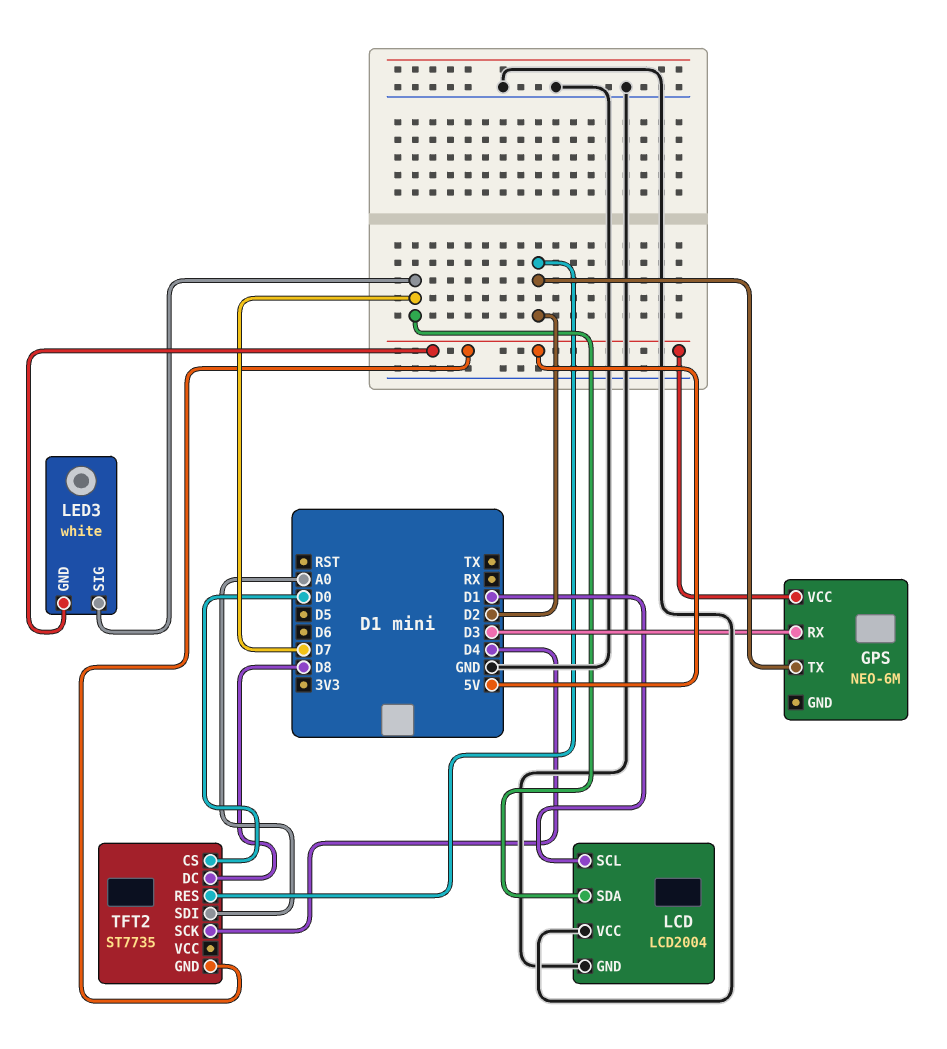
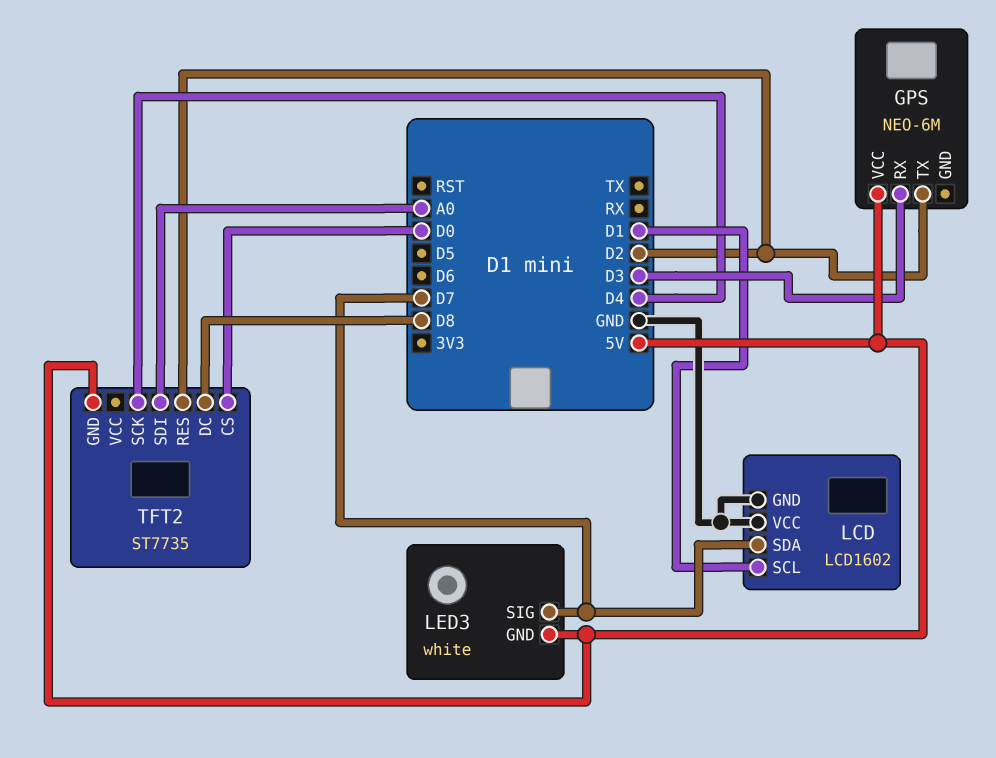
LCD: LCD2004 -> LCD1602

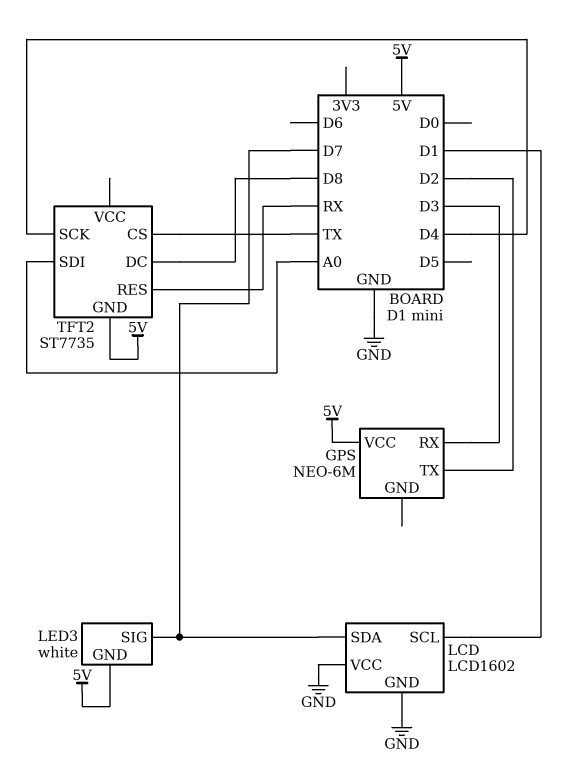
TFT2 pin CS: D0 -> TX
TFT2 pin RES: D2 -> RX

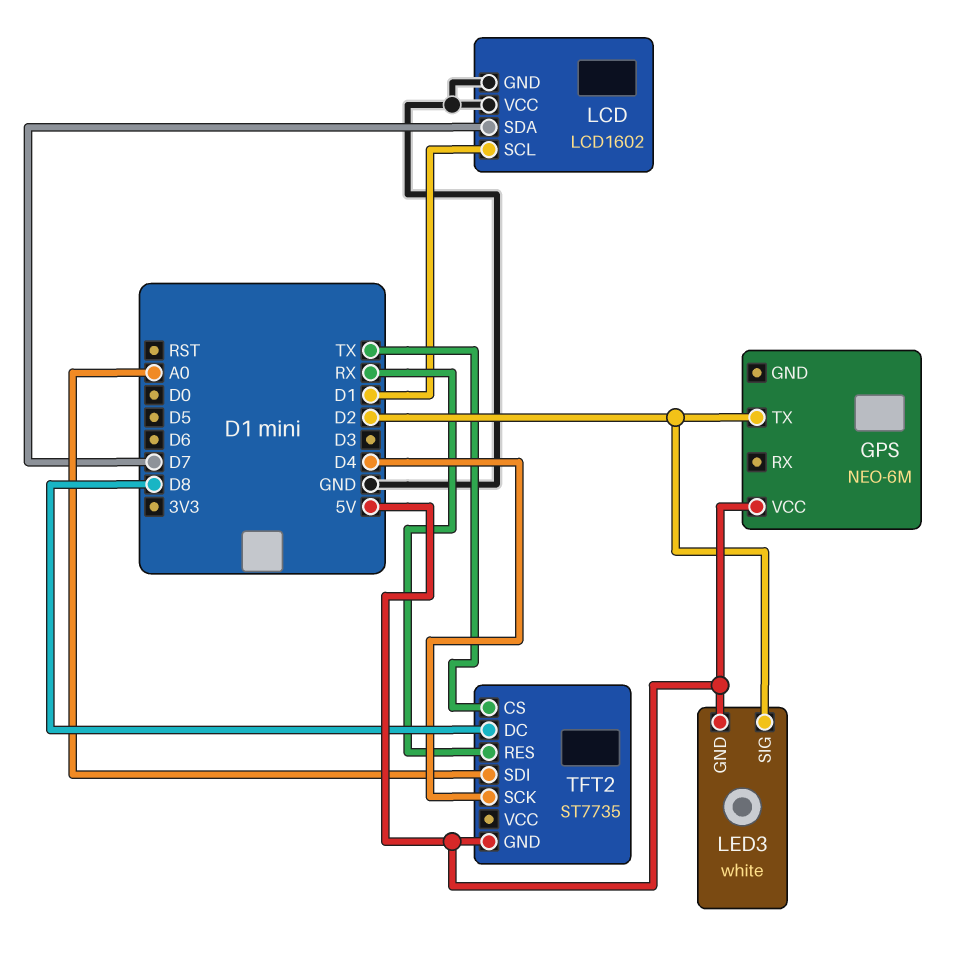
GPS pin RX: D3 -> none
LED3 pin SIG: D7 -> D2

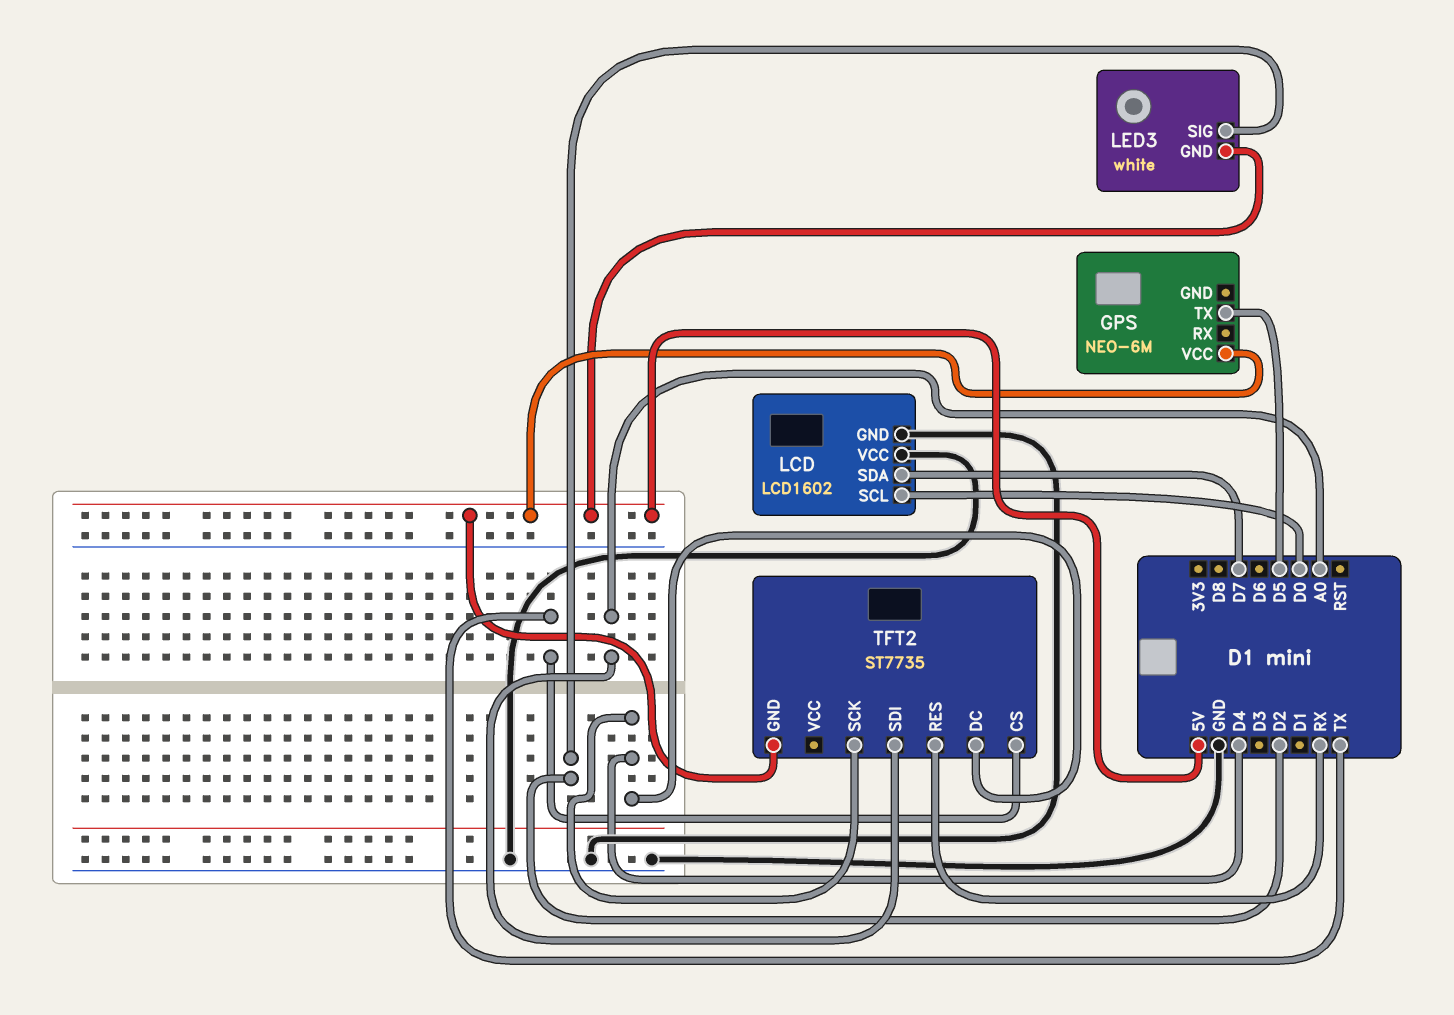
GPS pin TX: D2 -> D5
LCD pin SCL: D1 -> D0
TFT2 pin DC: D8 -> D4

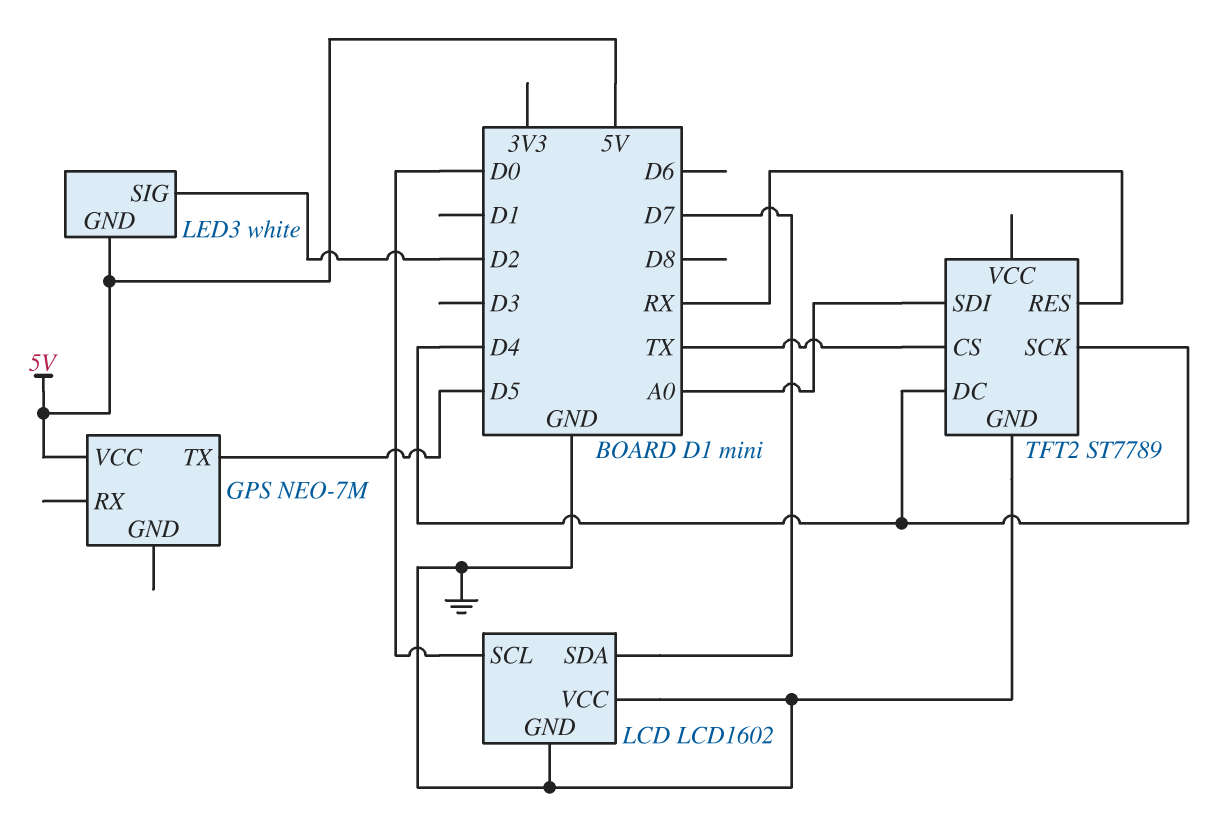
GPS: NEO-6M -> NEO-7M
TFT2: ST7735 -> ST7789
TFT2 pin GND: 5V -> GND

